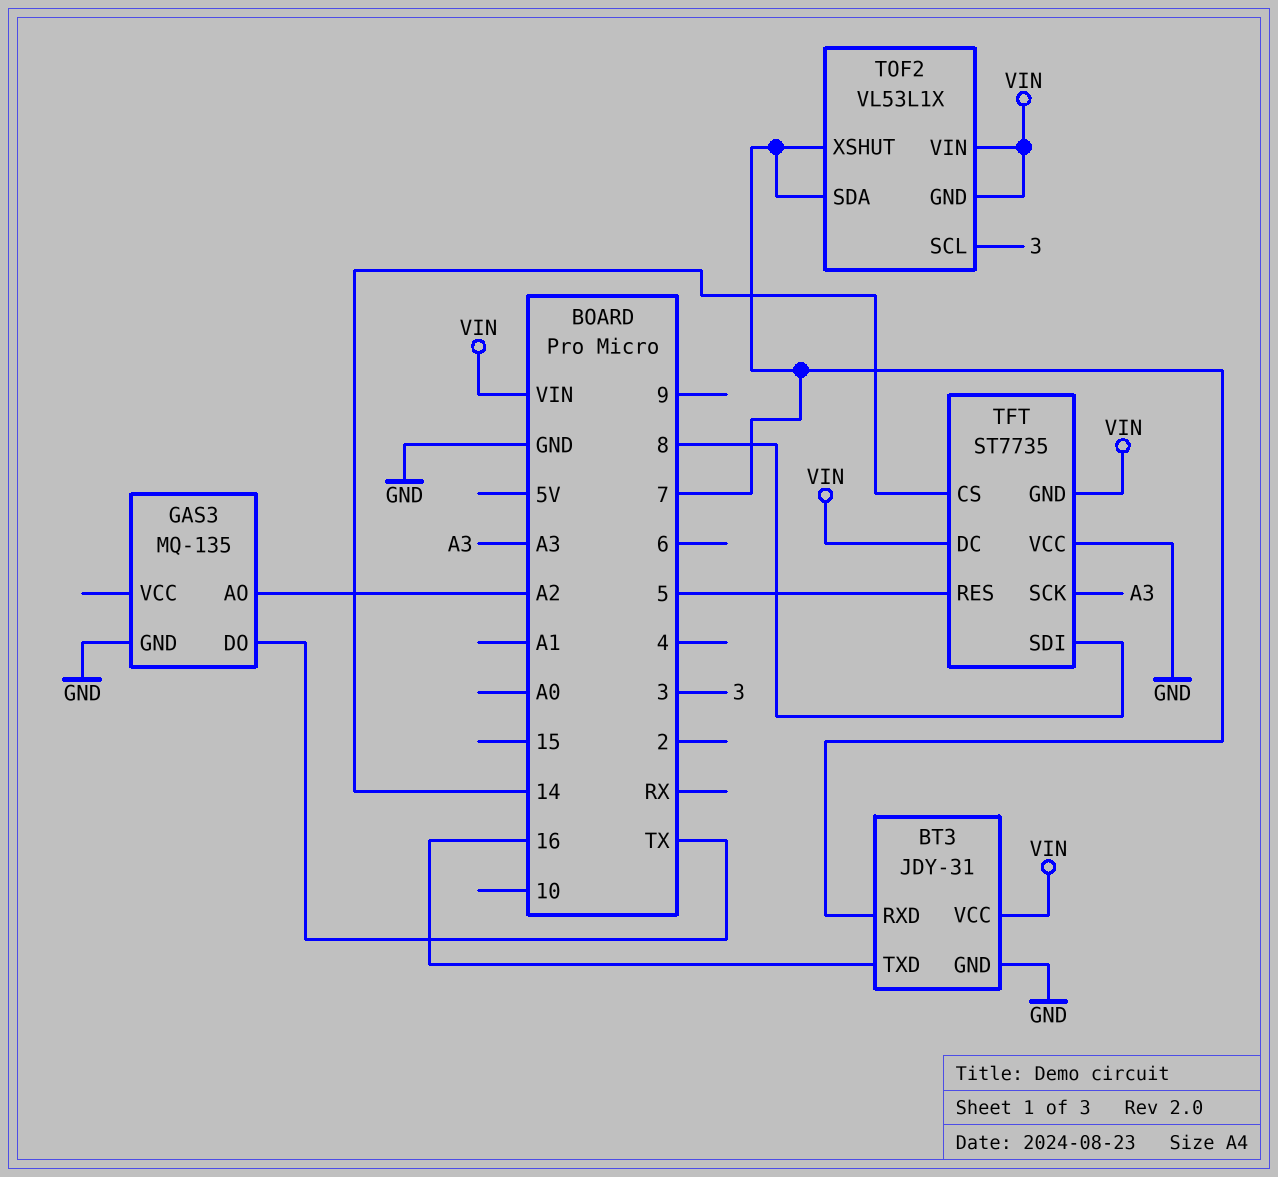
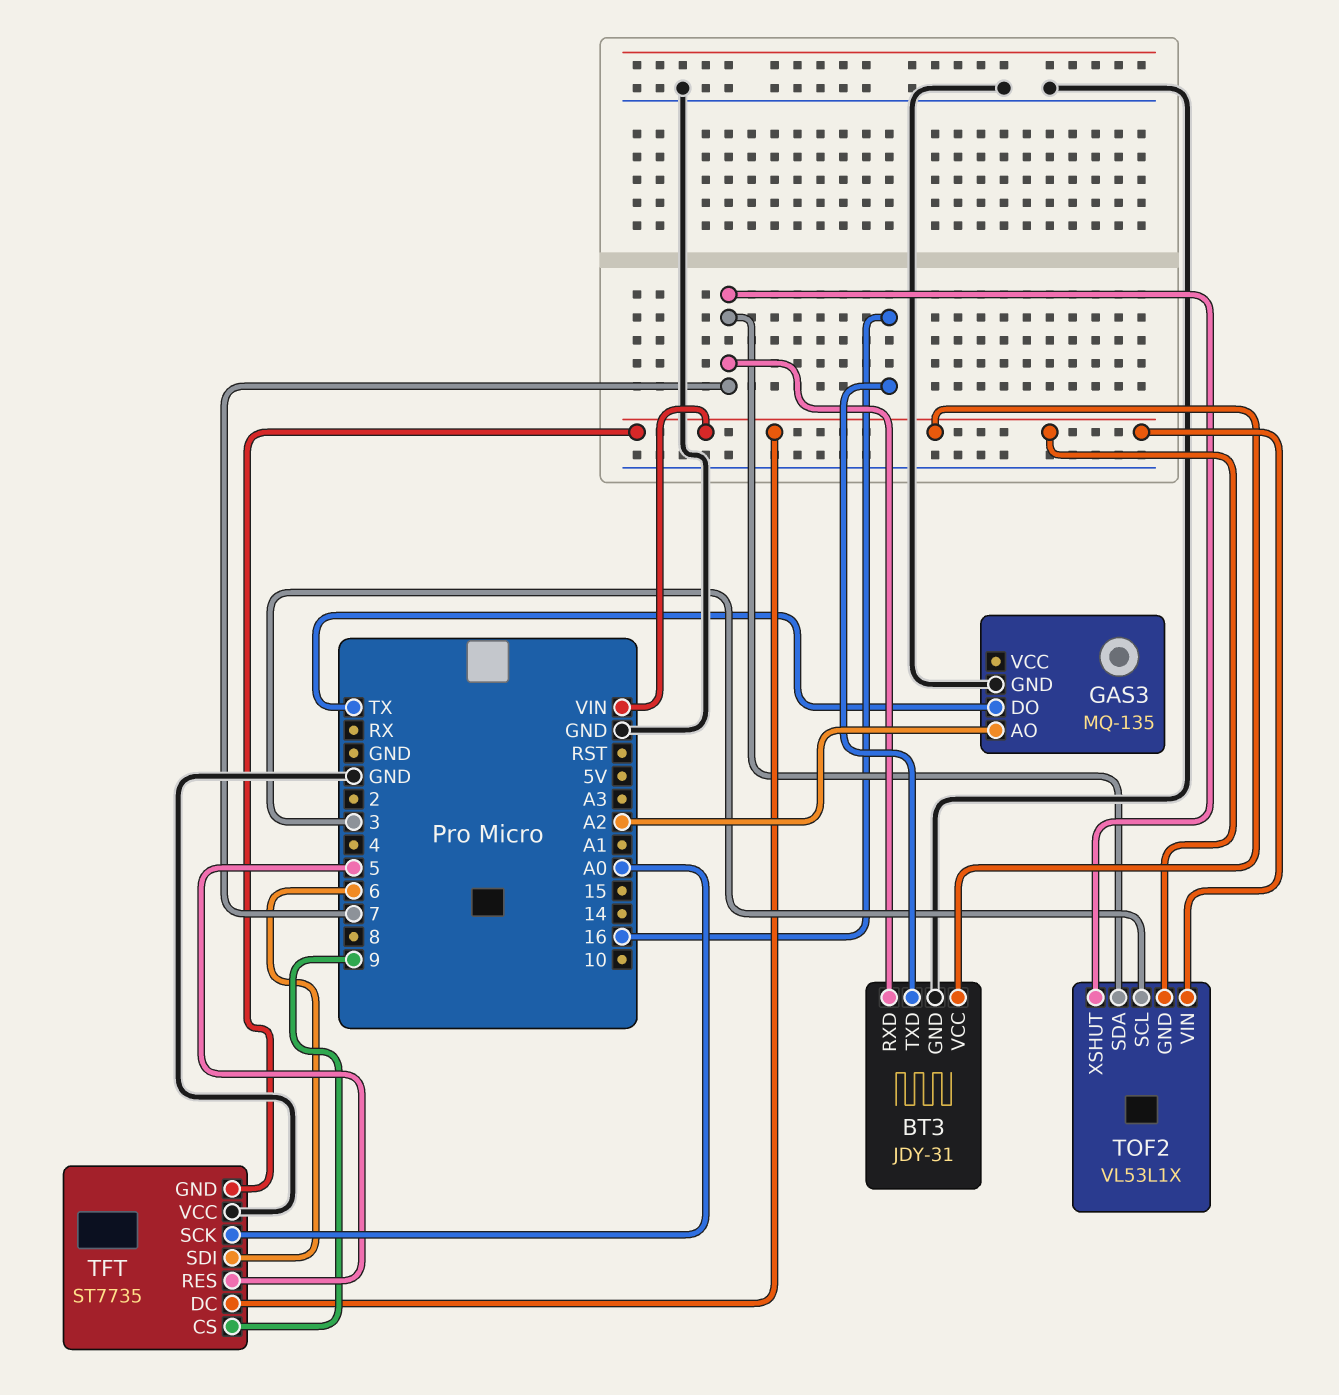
TFT pin CS: 14 -> 9
TFT pin SCK: A3 -> A0
TFT pin SDI: 8 -> 6

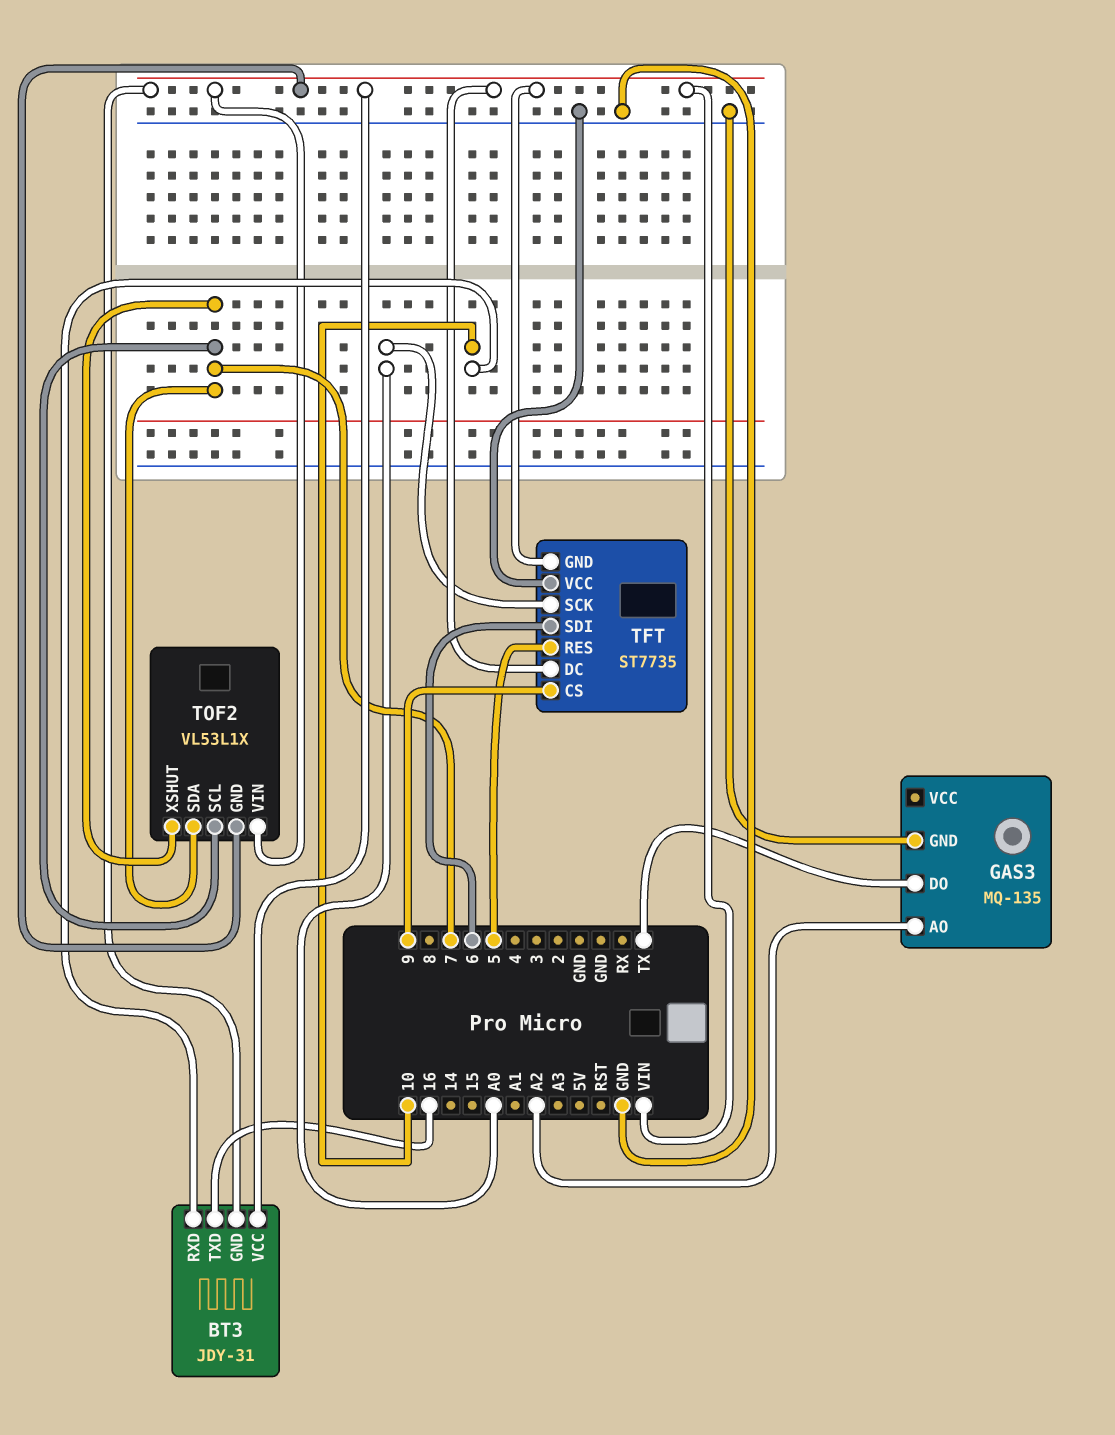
BT3 pin GND: GND -> VIN
BT3 pin RXD: 7 -> 10
TOF2 pin SCL: 3 -> 7

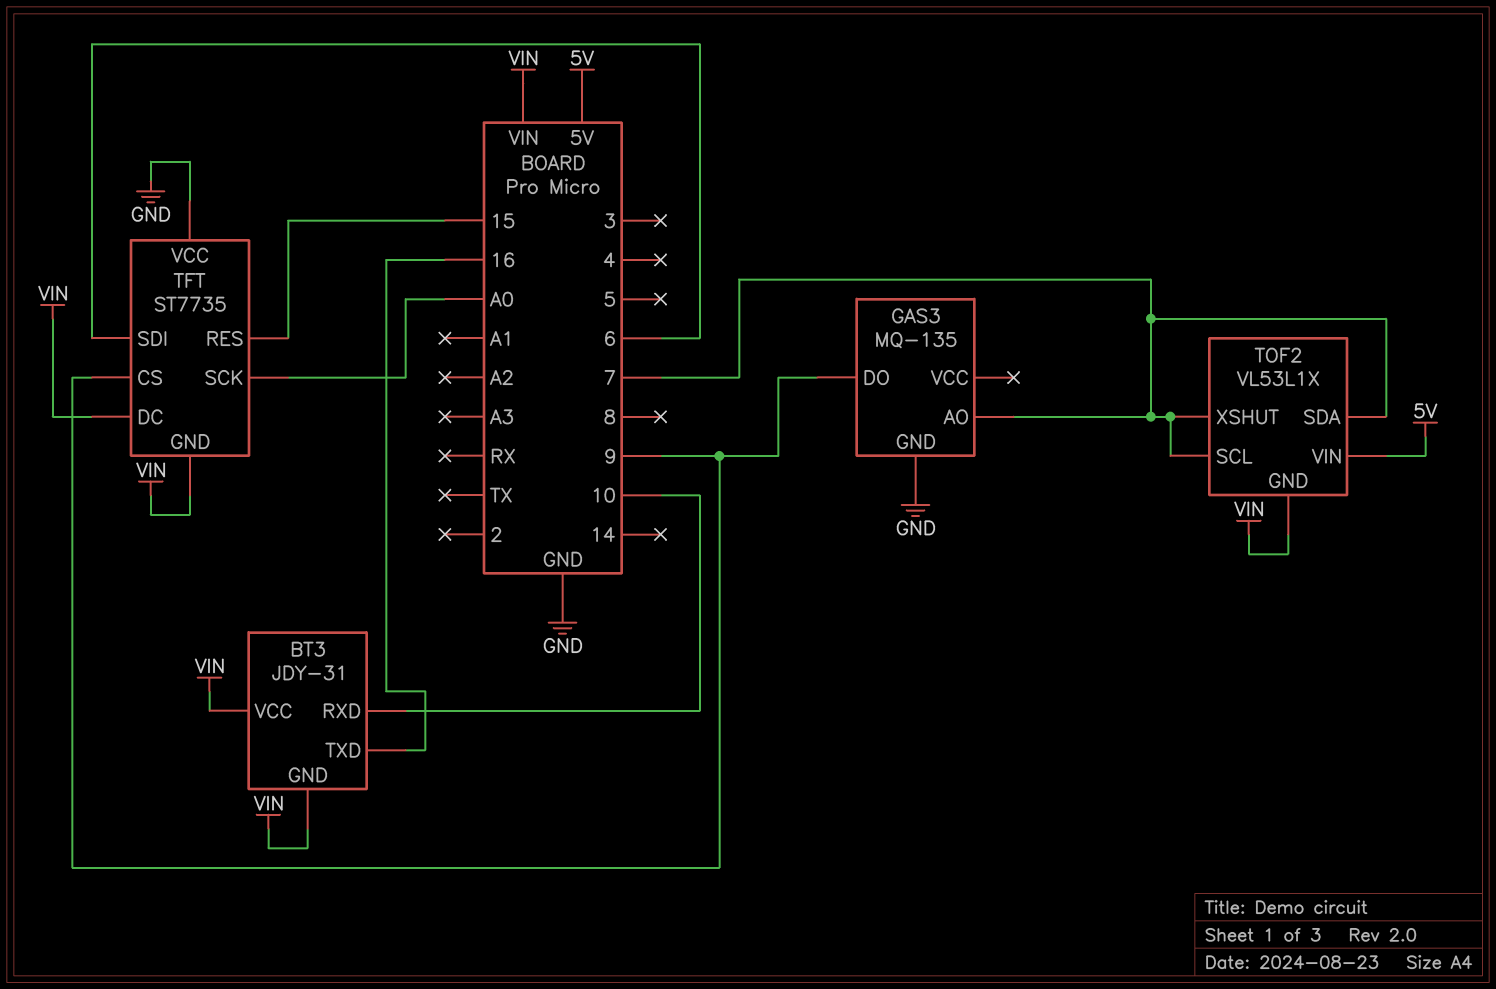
GAS3 pin AO: A2 -> 7
GAS3 pin DO: TX -> 9
TFT pin RES: 5 -> 15
TOF2 pin VIN: VIN -> 5V

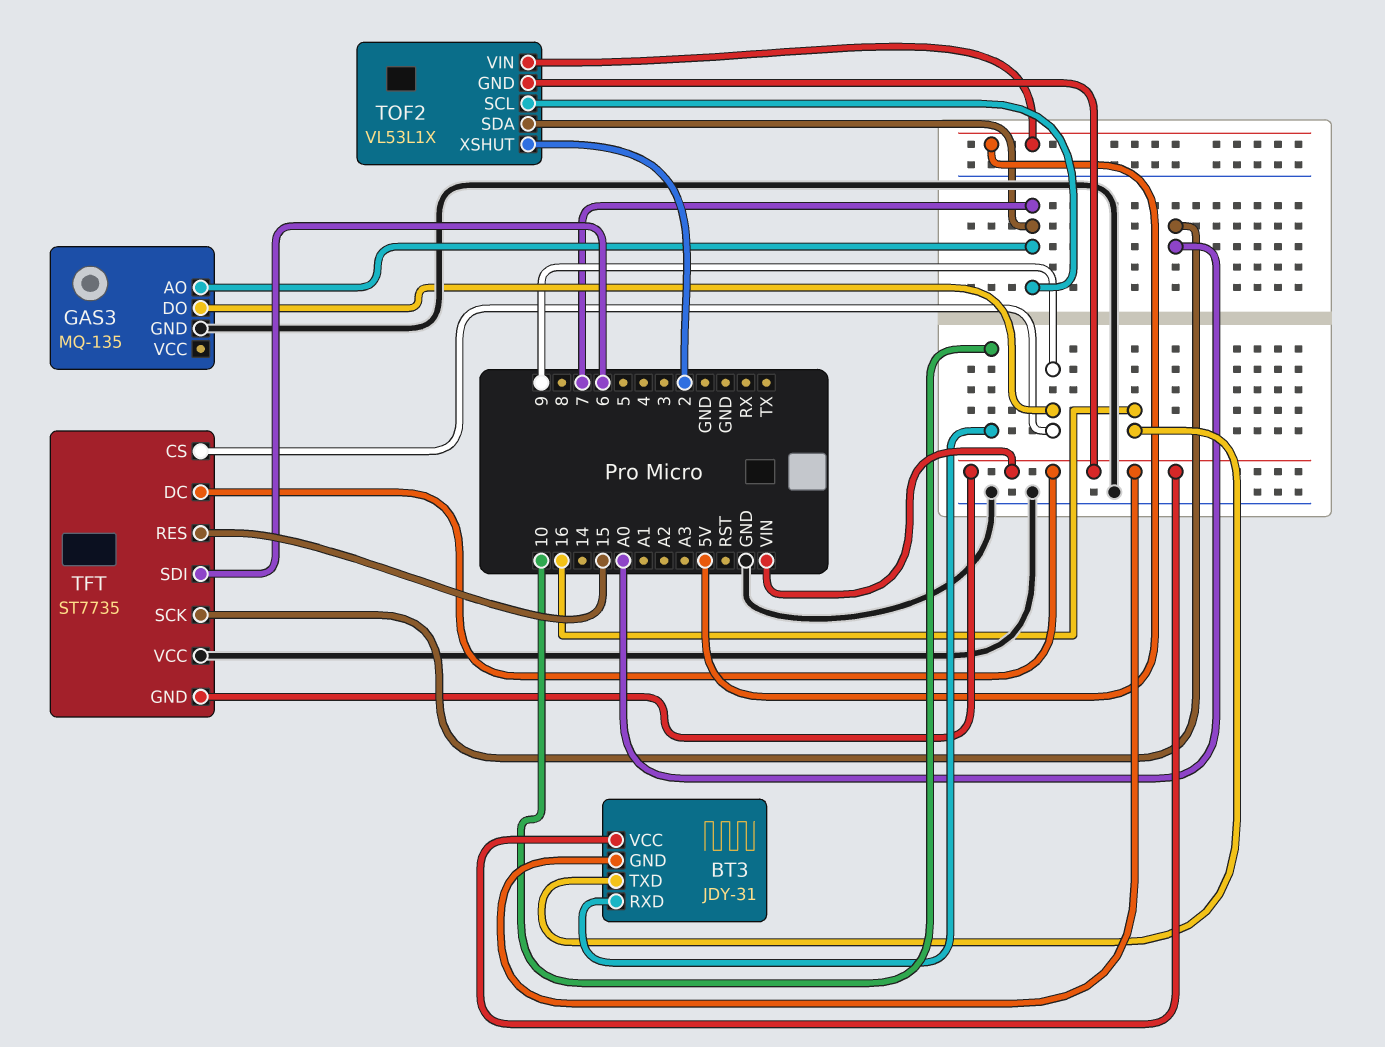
TOF2 pin XSHUT: 7 -> 2

